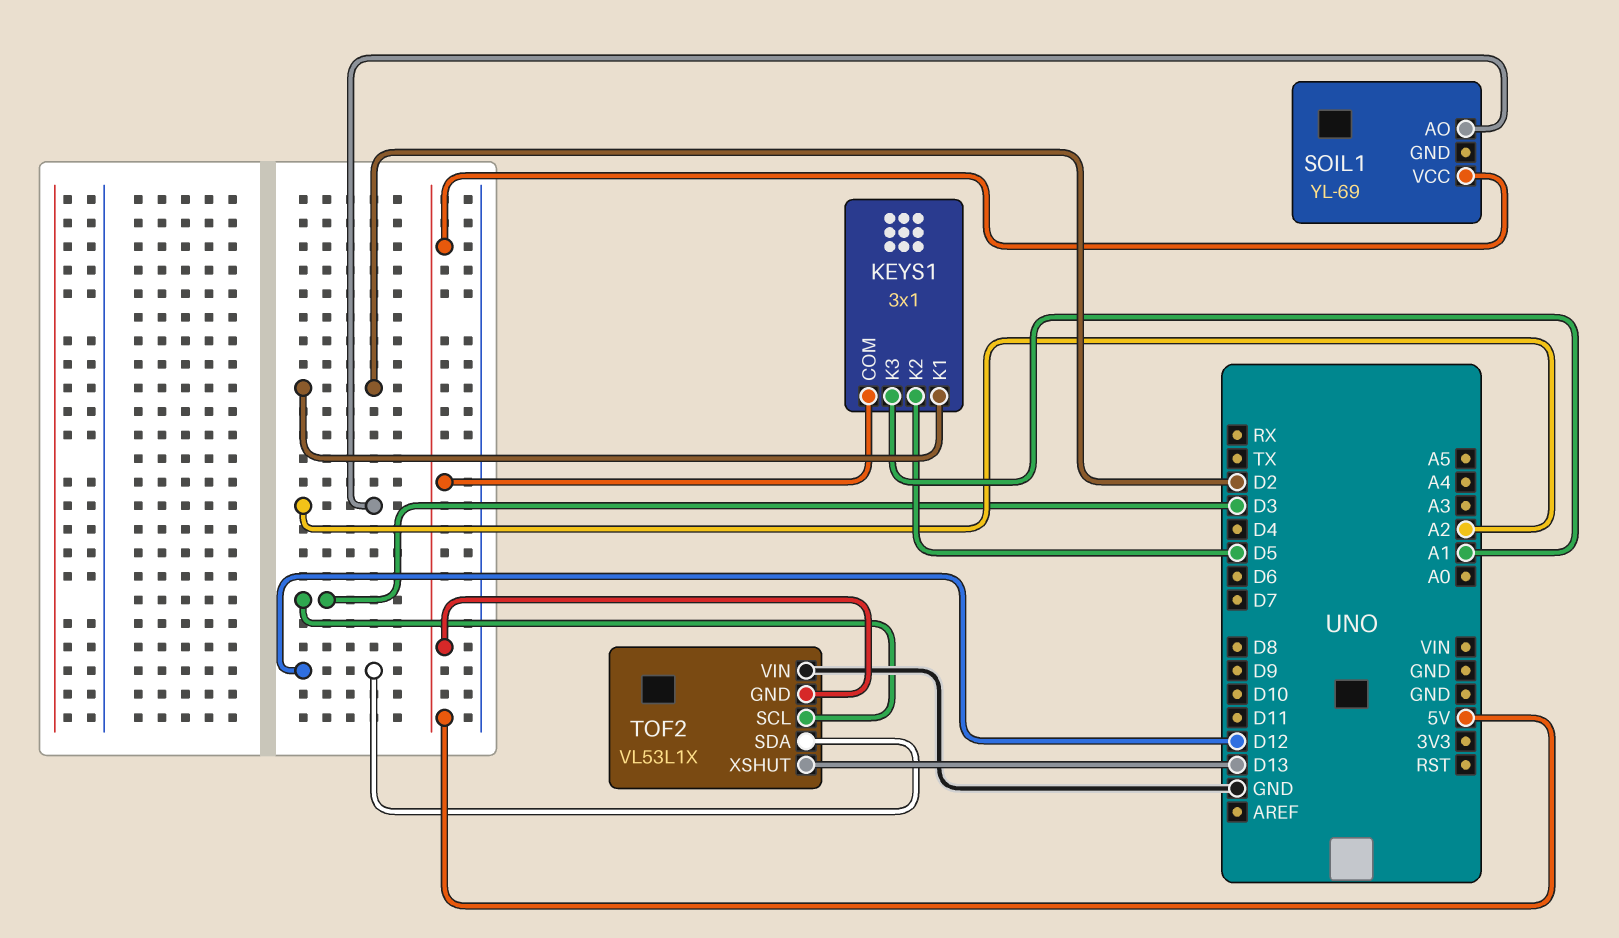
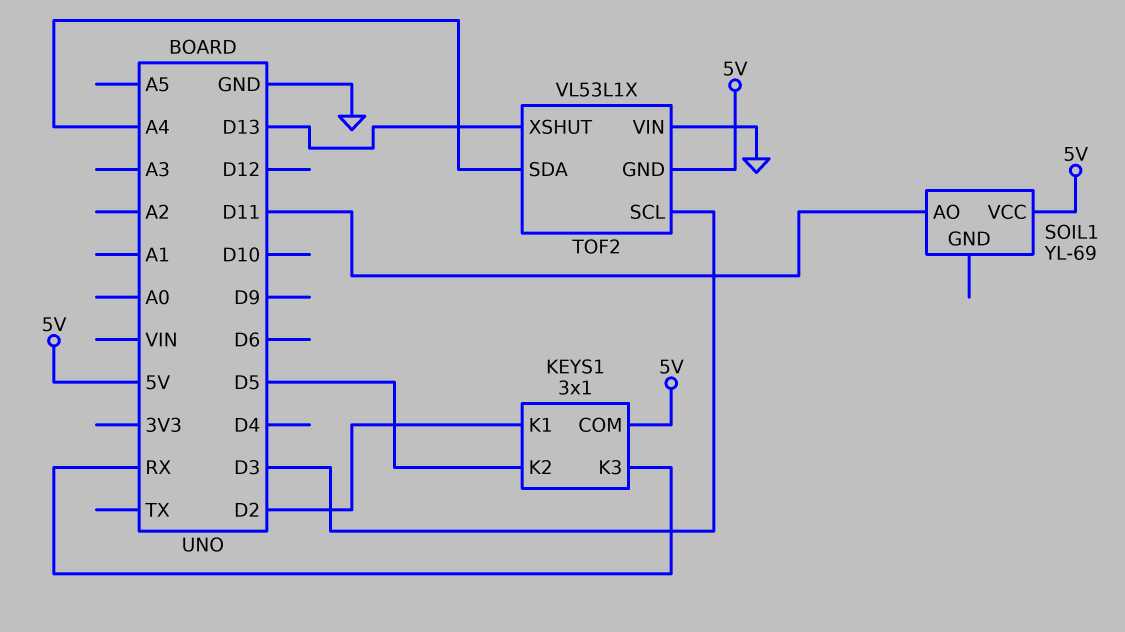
KEYS1 pin K3: A1 -> RX
SOIL1 pin AO: A2 -> D11
TOF2 pin SDA: D12 -> A4

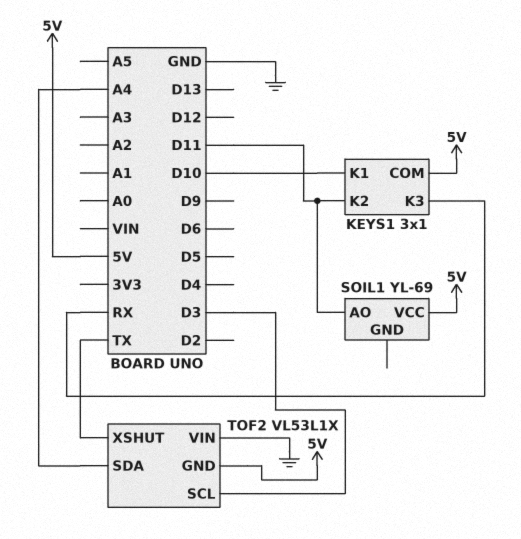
KEYS1 pin K1: D2 -> D10
KEYS1 pin K2: D5 -> D11
TOF2 pin XSHUT: D13 -> TX

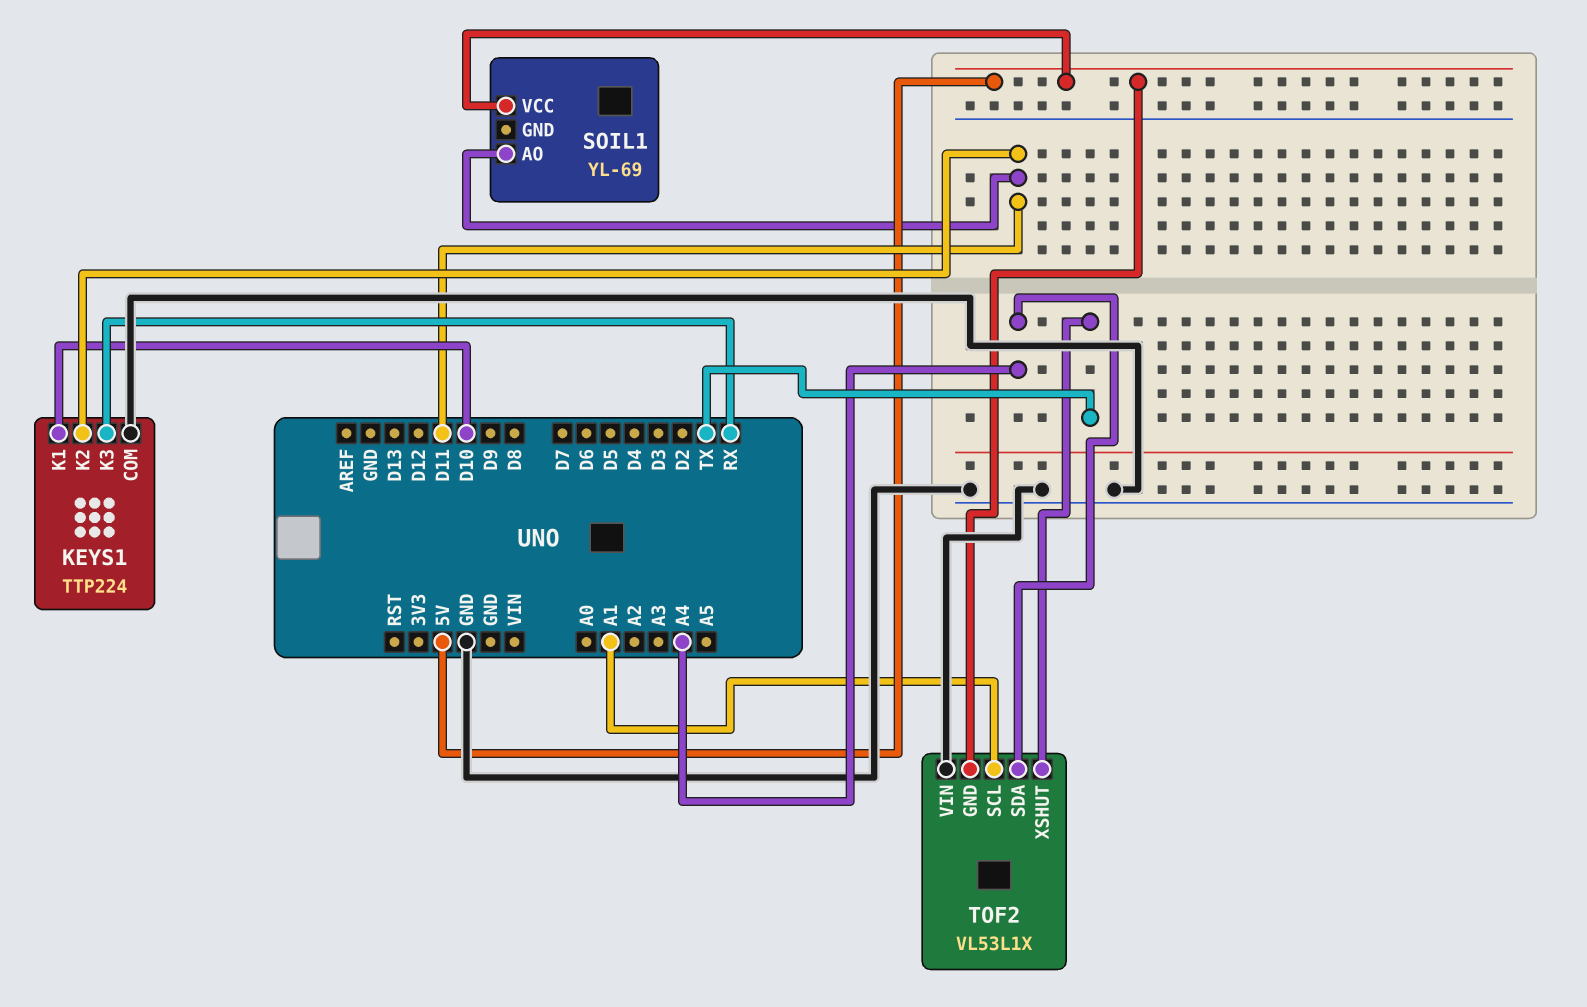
KEYS1: 3x1 -> TTP224
KEYS1 pin COM: 5V -> GND
TOF2 pin SCL: D3 -> A1

